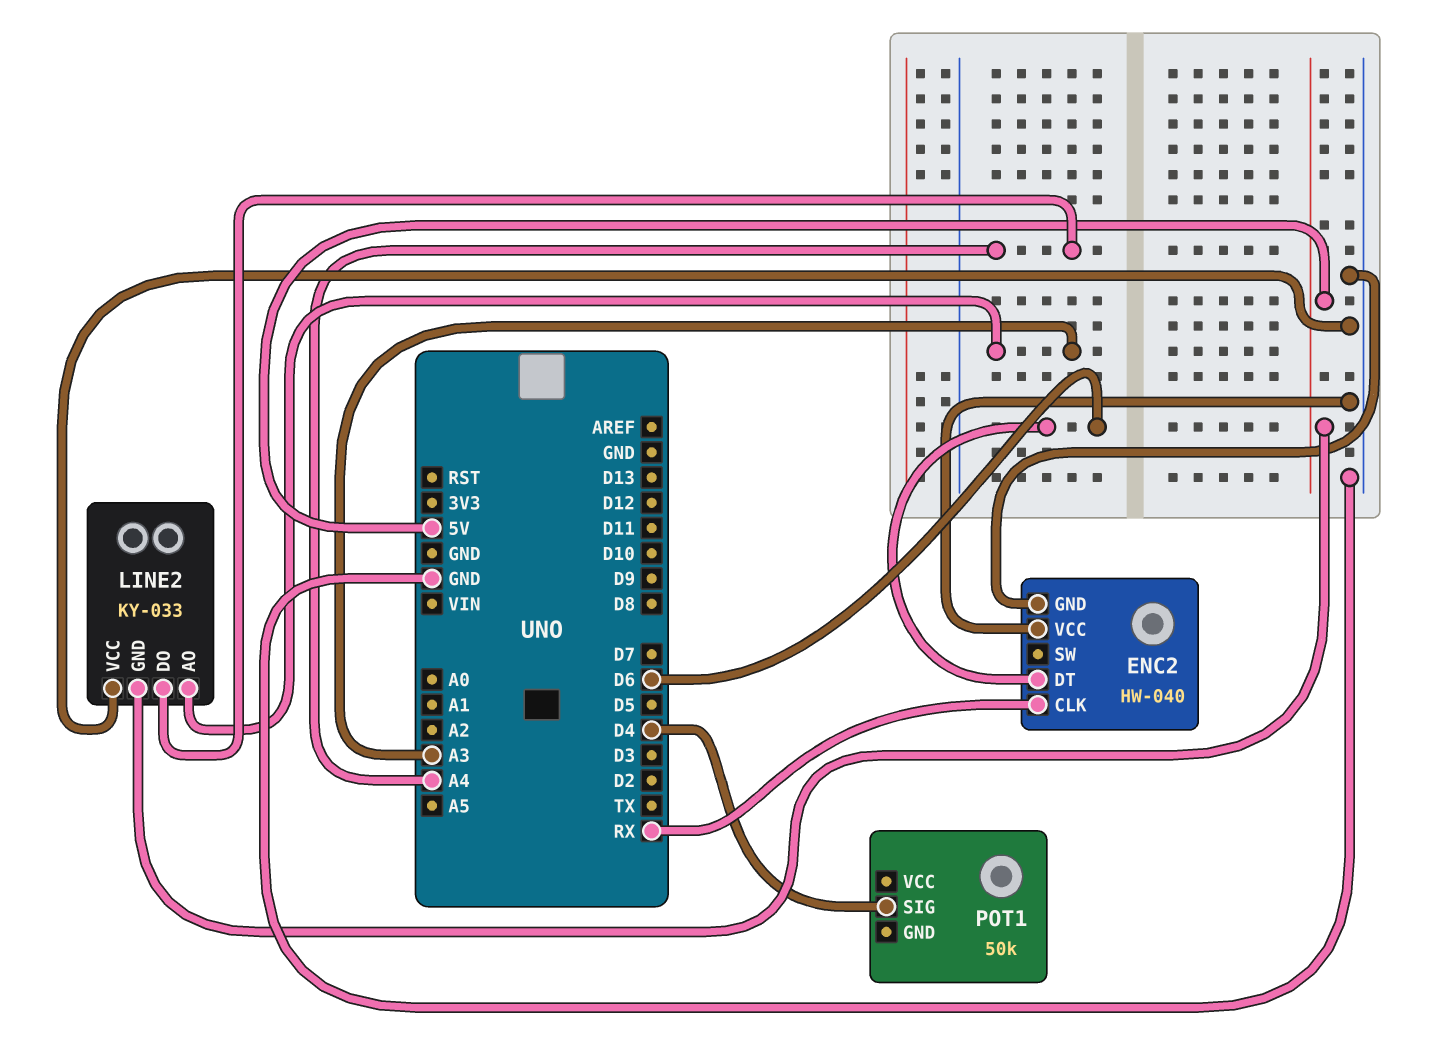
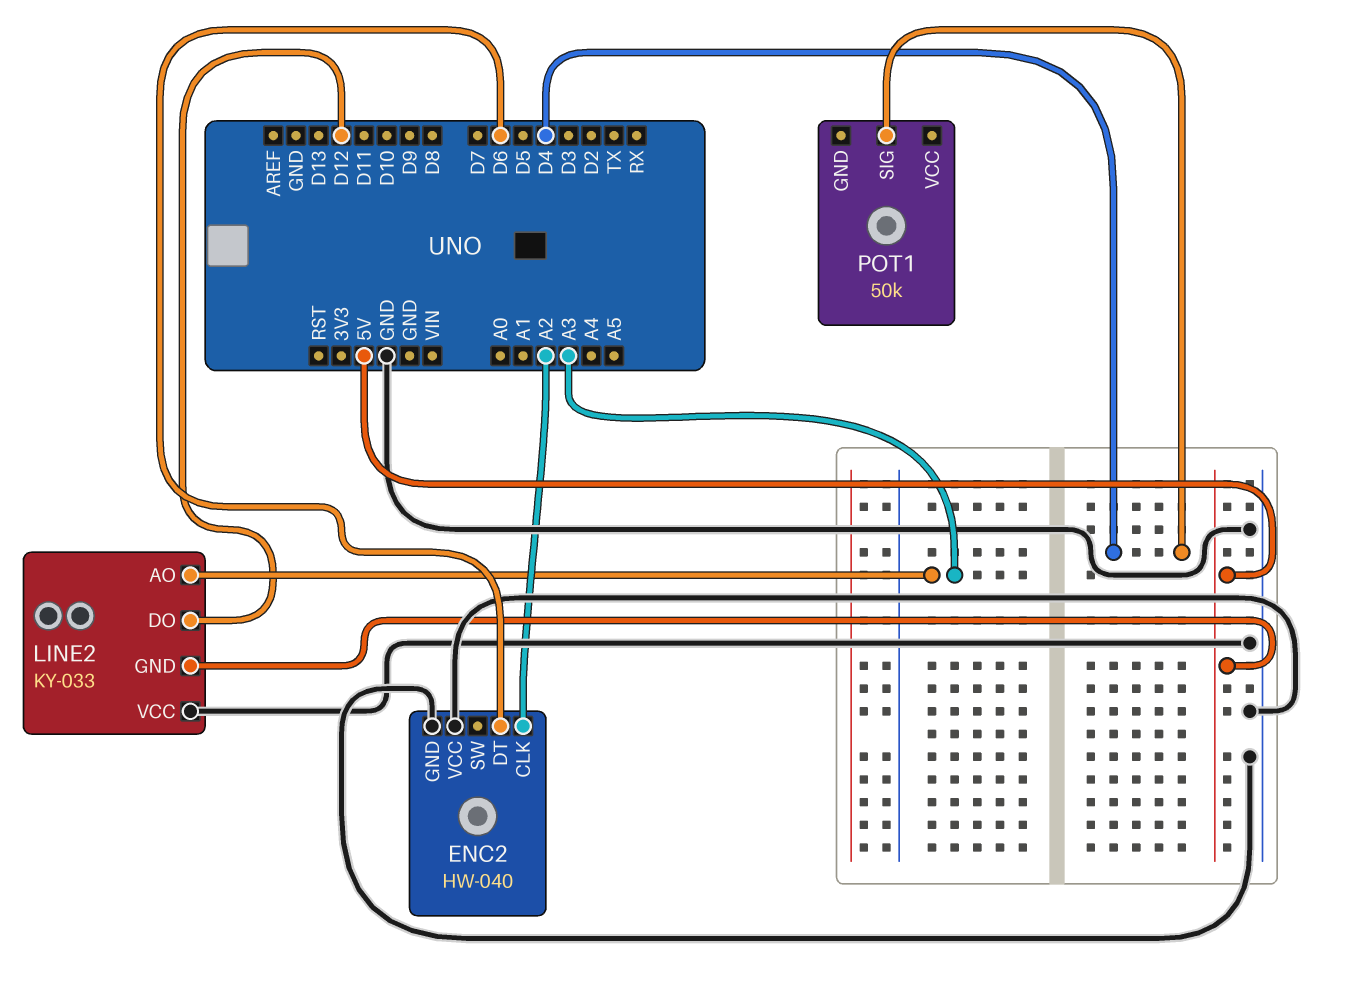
ENC2 pin CLK: RX -> A2
LINE2 pin DO: A4 -> D12

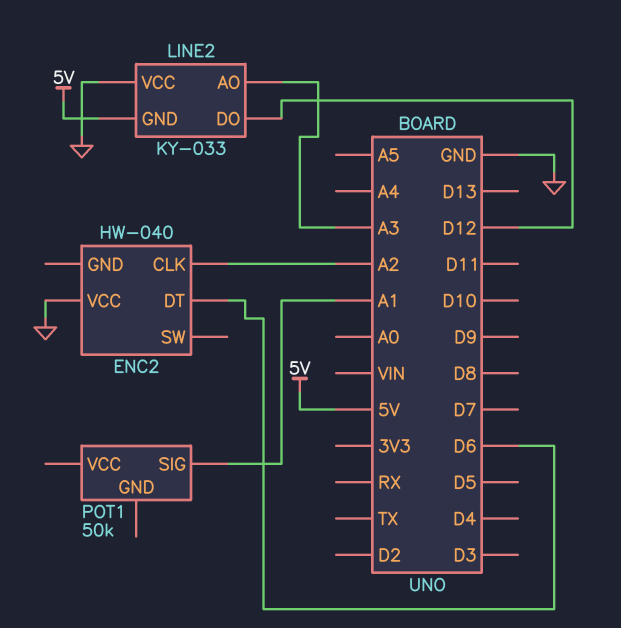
ENC2 pin GND: GND -> none
POT1 pin SIG: D4 -> A1

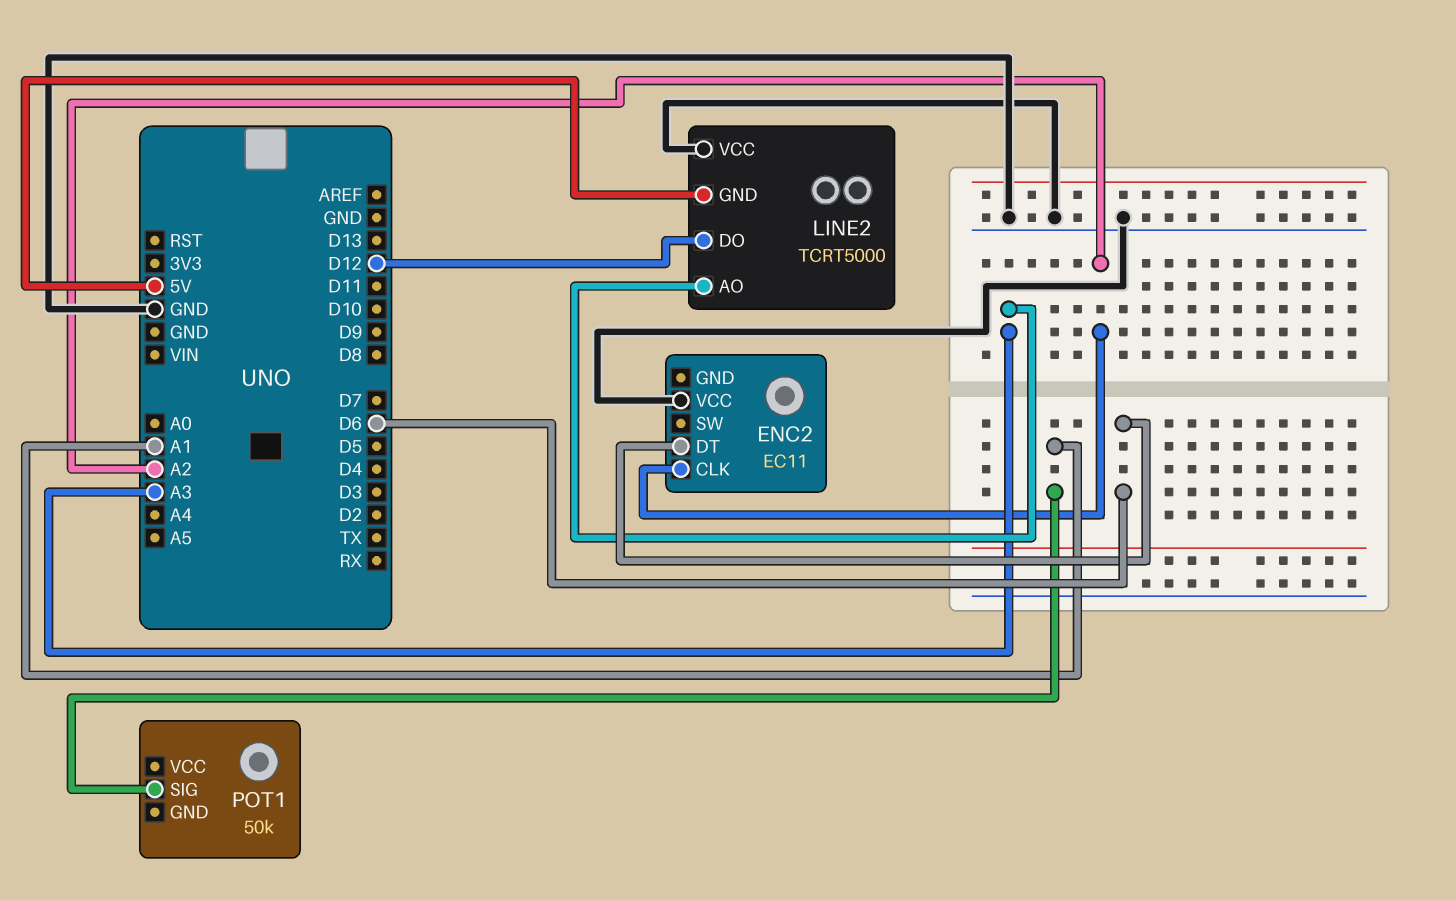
ENC2: HW-040 -> EC11
LINE2: KY-033 -> TCRT5000

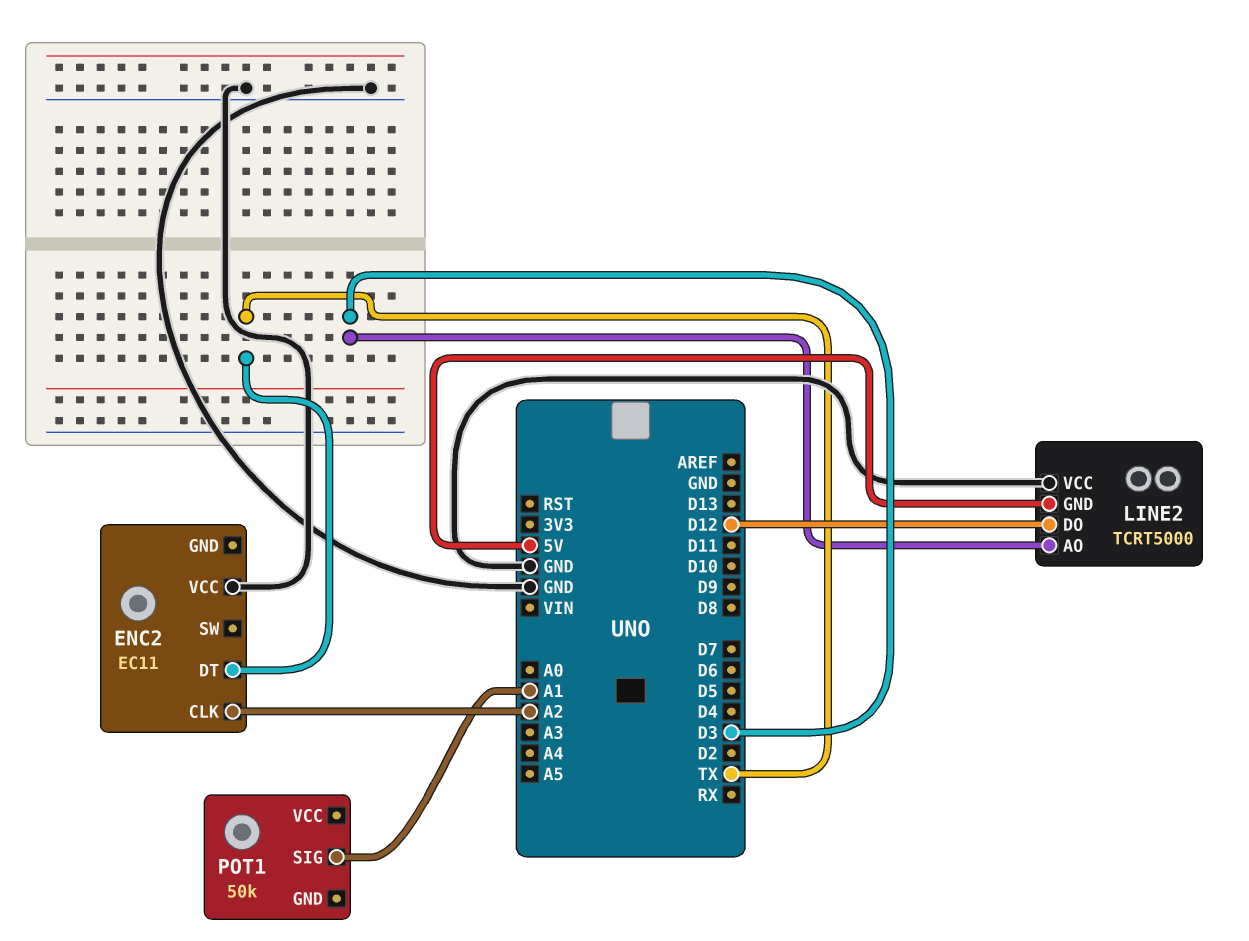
ENC2 pin DT: D6 -> TX
LINE2 pin AO: A3 -> D3

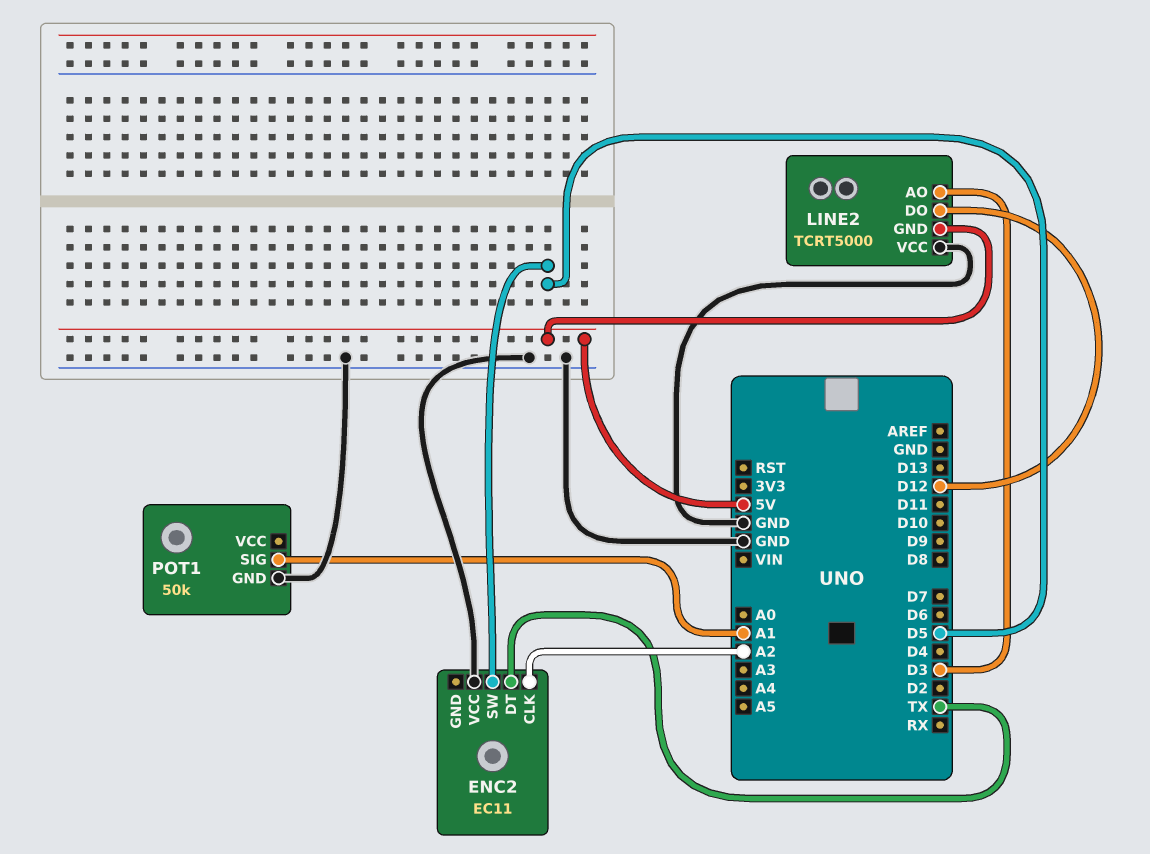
ENC2 pin SW: none -> D5
POT1 pin GND: none -> GND

